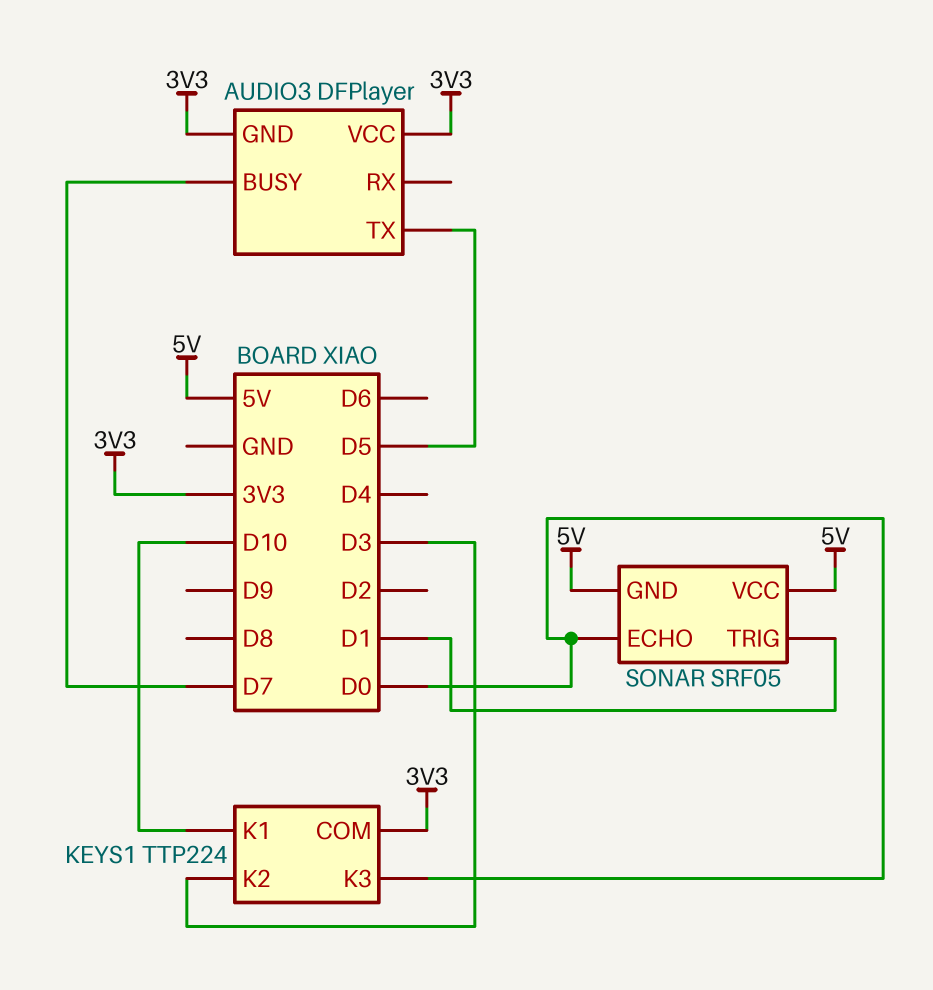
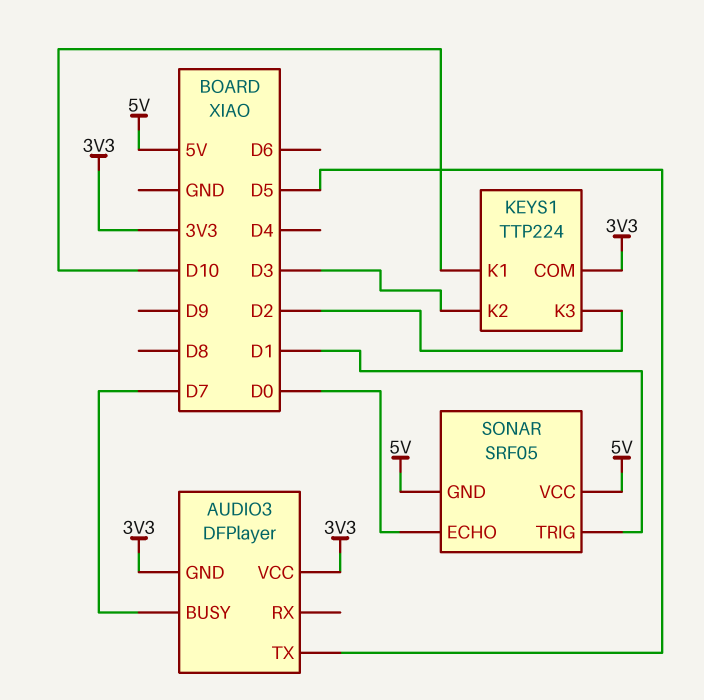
KEYS1 pin K3: D0 -> D2

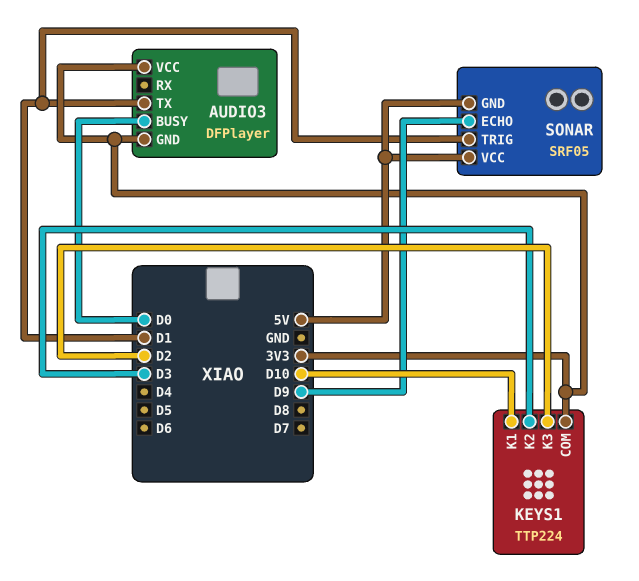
AUDIO3 pin BUSY: D7 -> D0
AUDIO3 pin TX: D5 -> D1
SONAR pin ECHO: D0 -> D9

